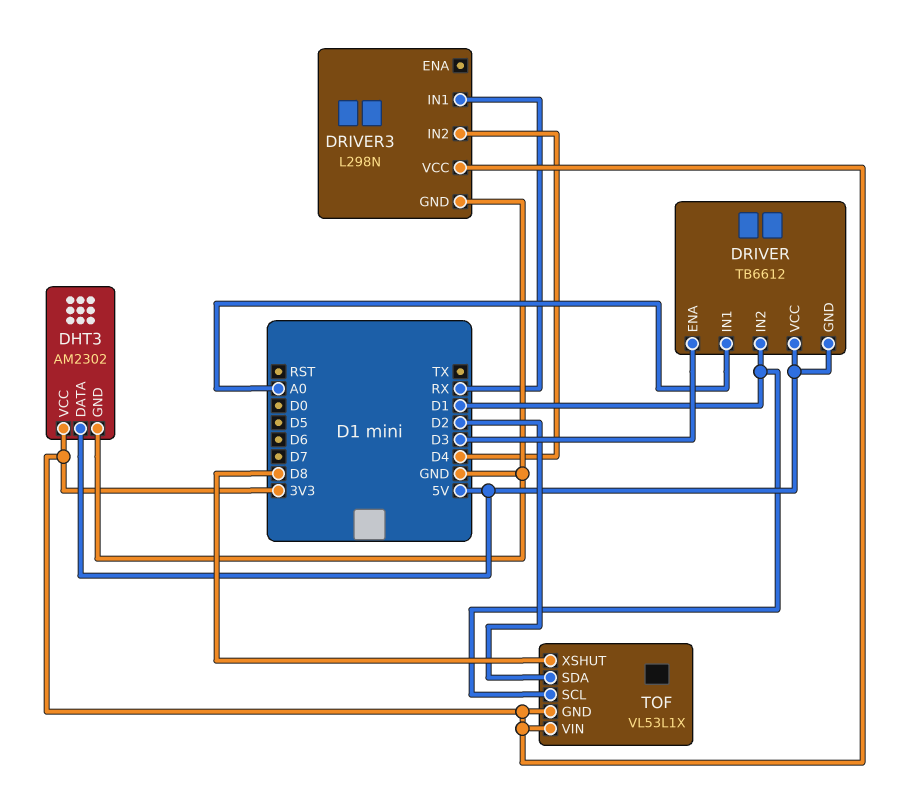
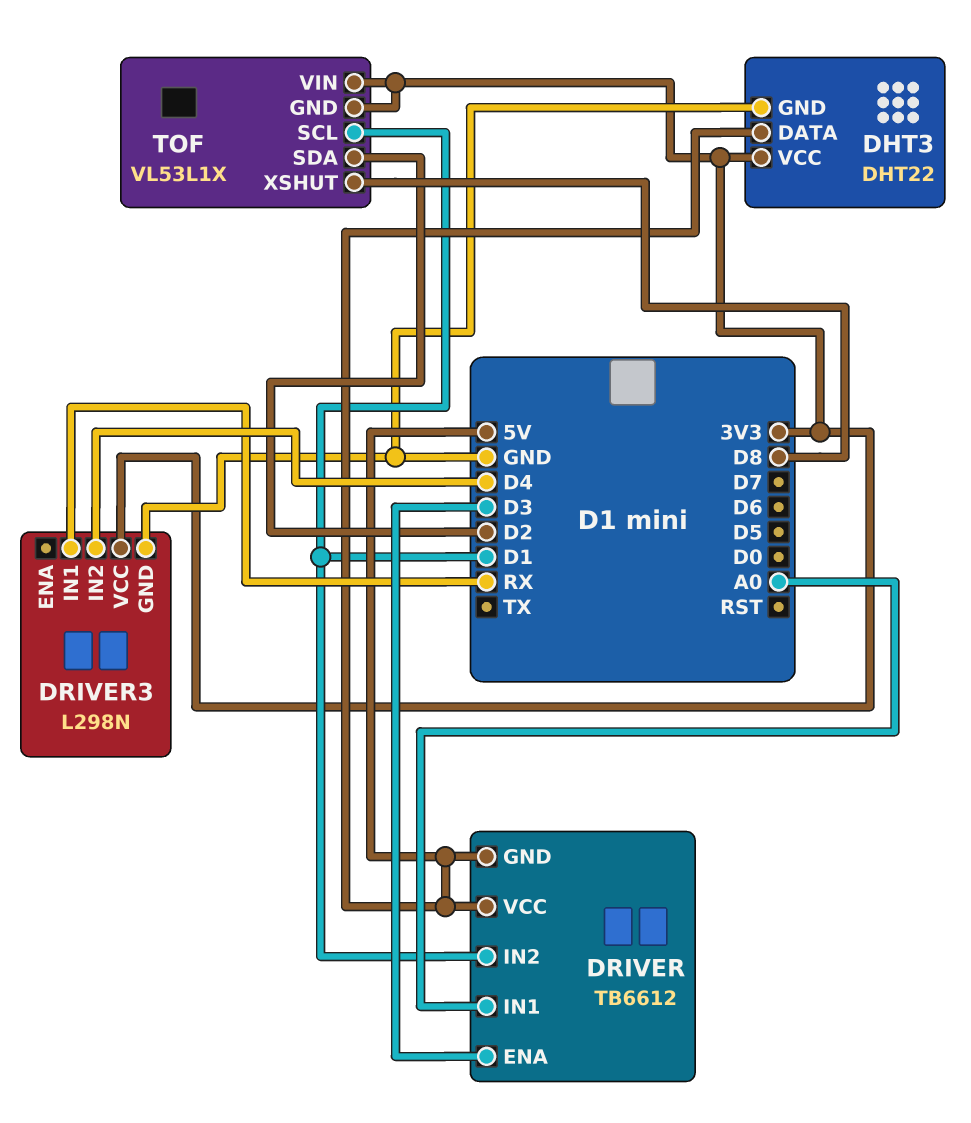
DHT3: AM2302 -> DHT22

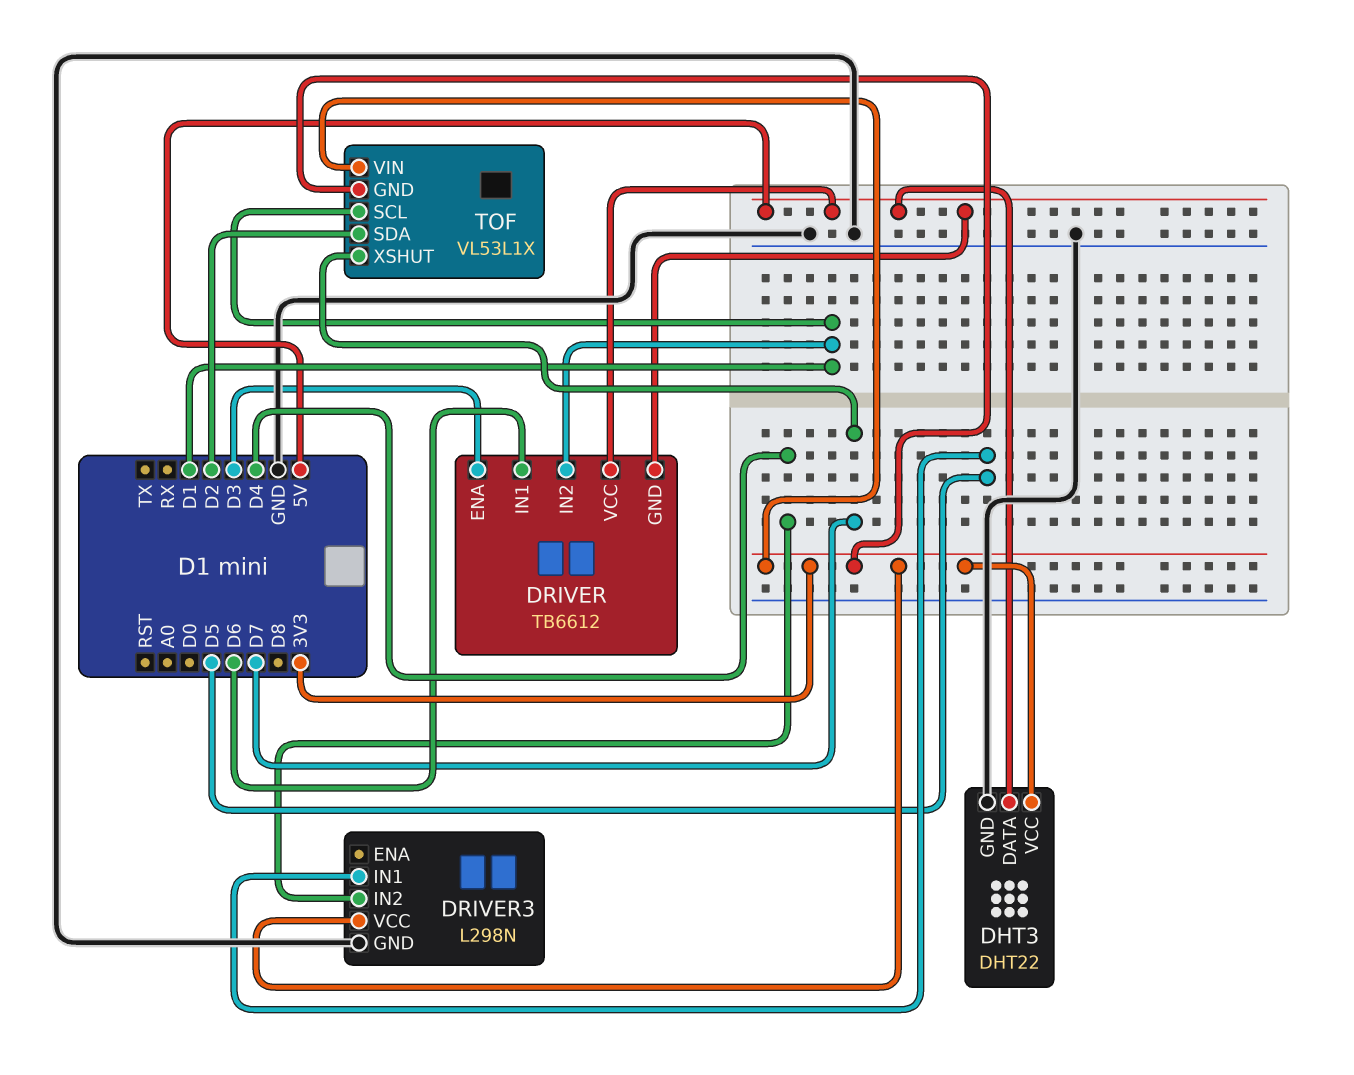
DRIVER pin IN1: A0 -> D6
DRIVER3 pin IN1: RX -> D5
TOF pin XSHUT: D8 -> D7

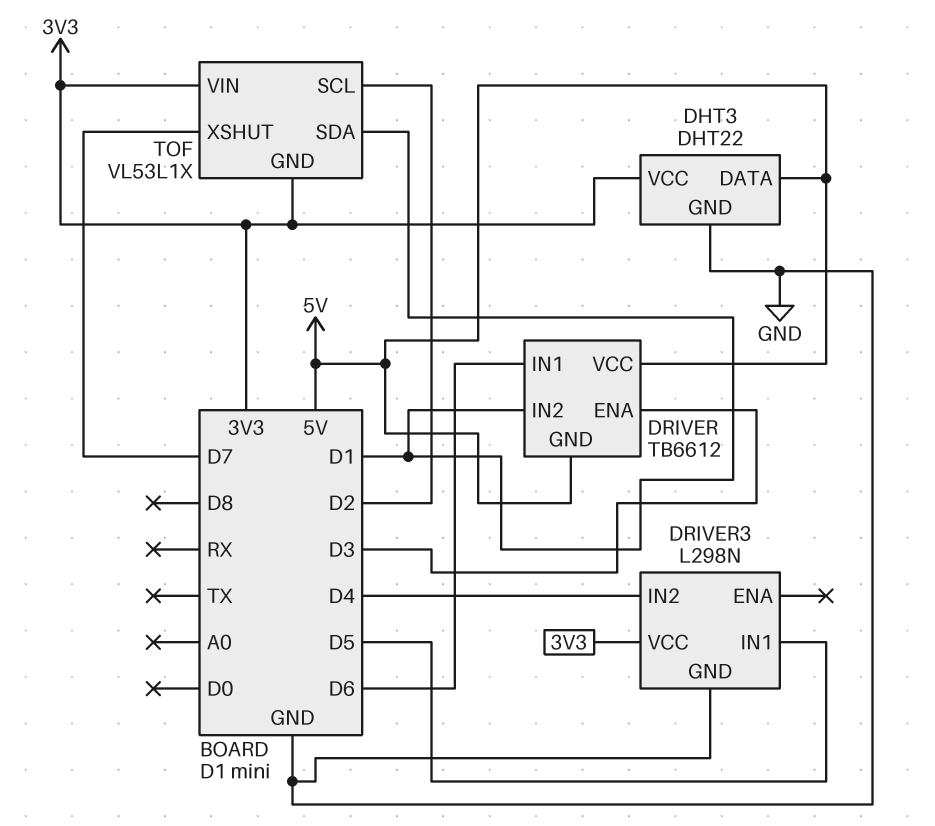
TOF pin SCL: D1 -> D2
TOF pin SDA: D2 -> D1

